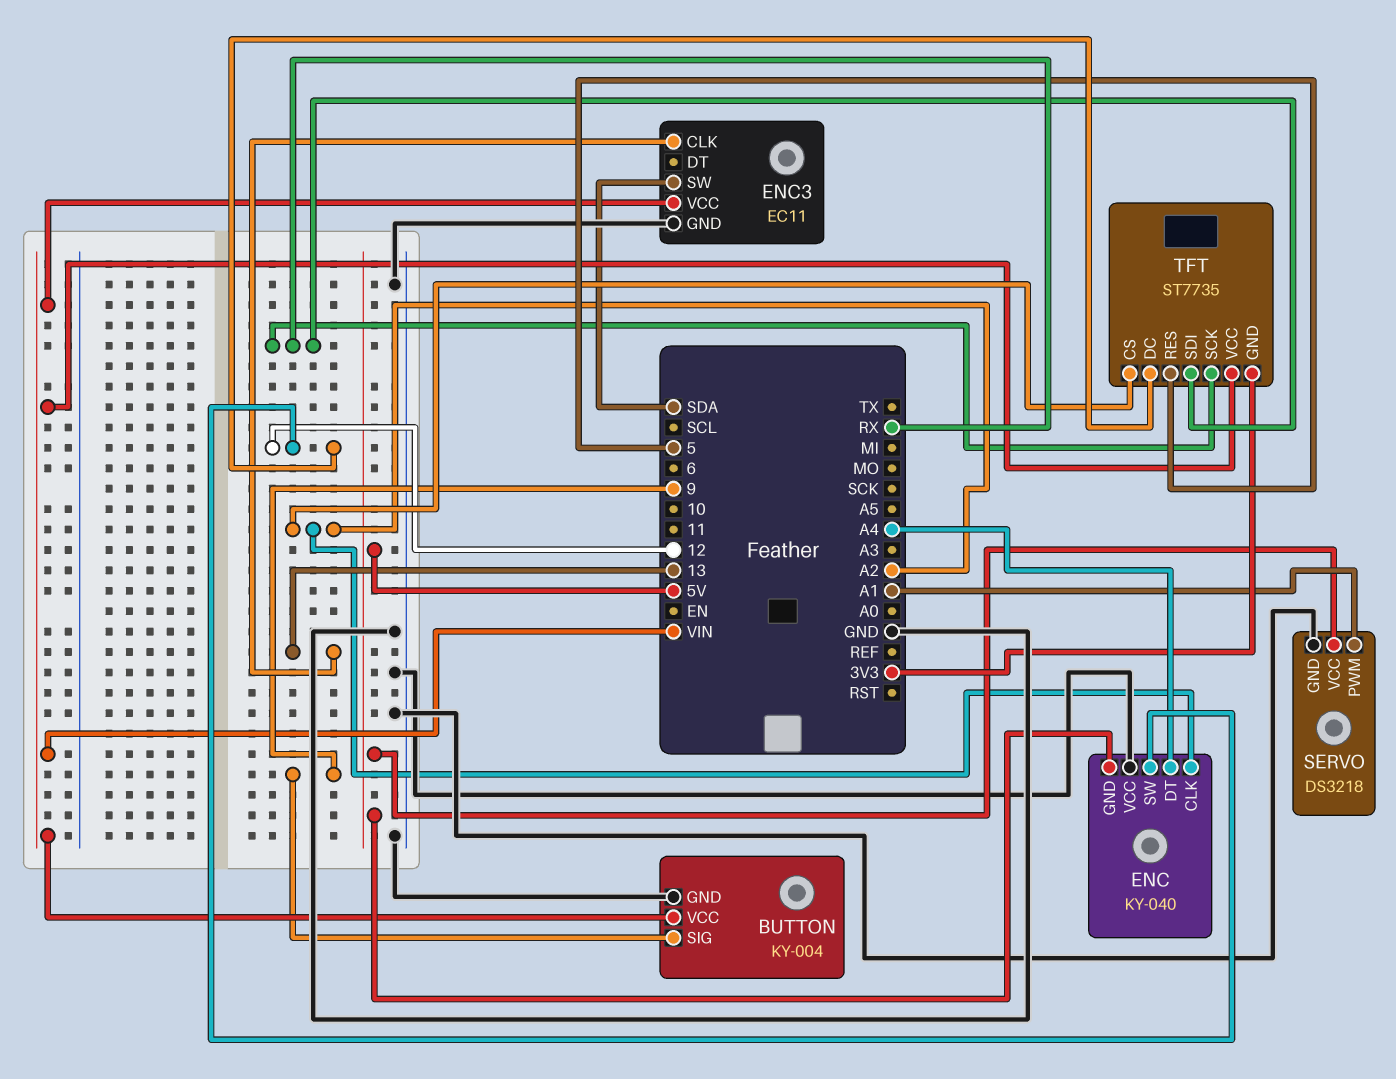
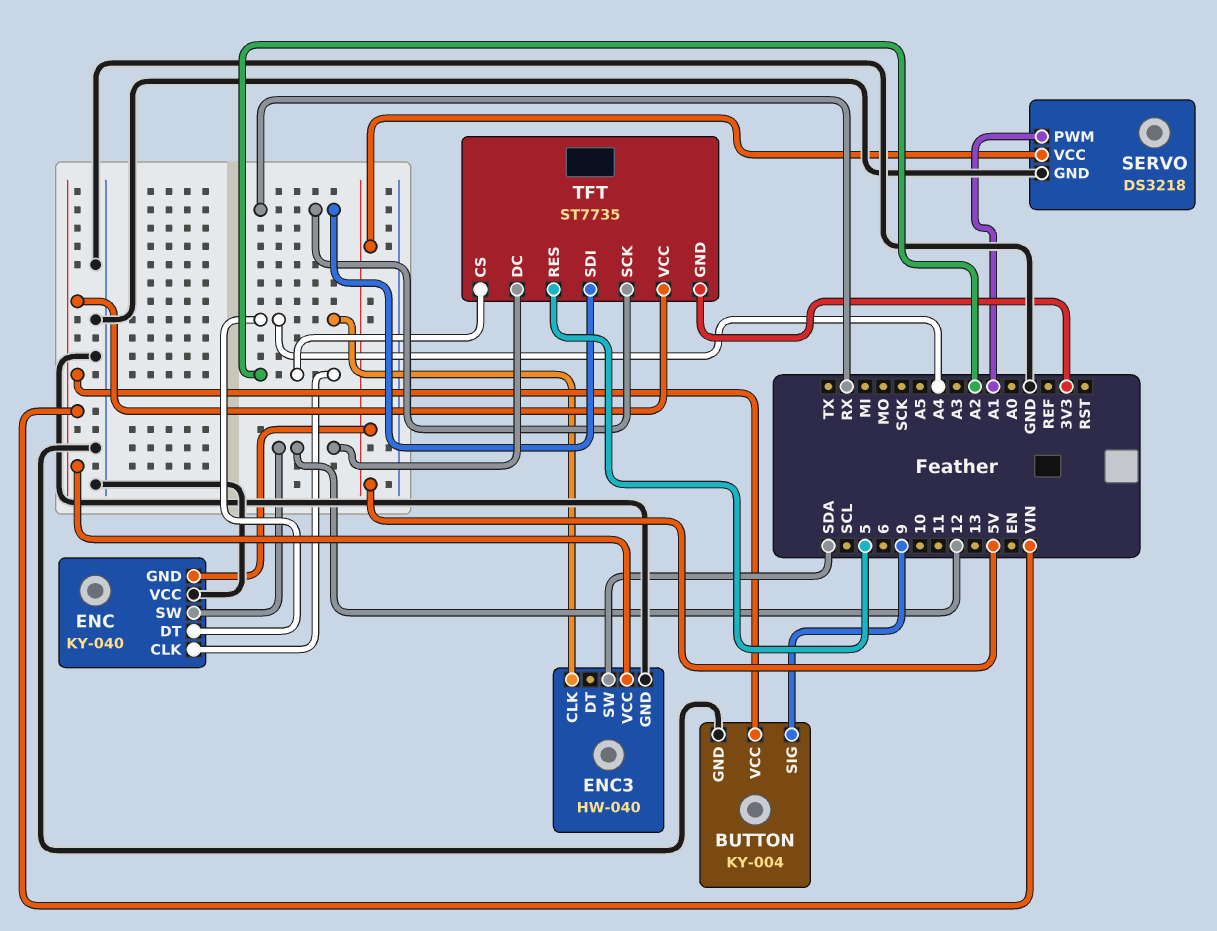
ENC3: EC11 -> HW-040
ENC3 pin CLK: 13 -> A4

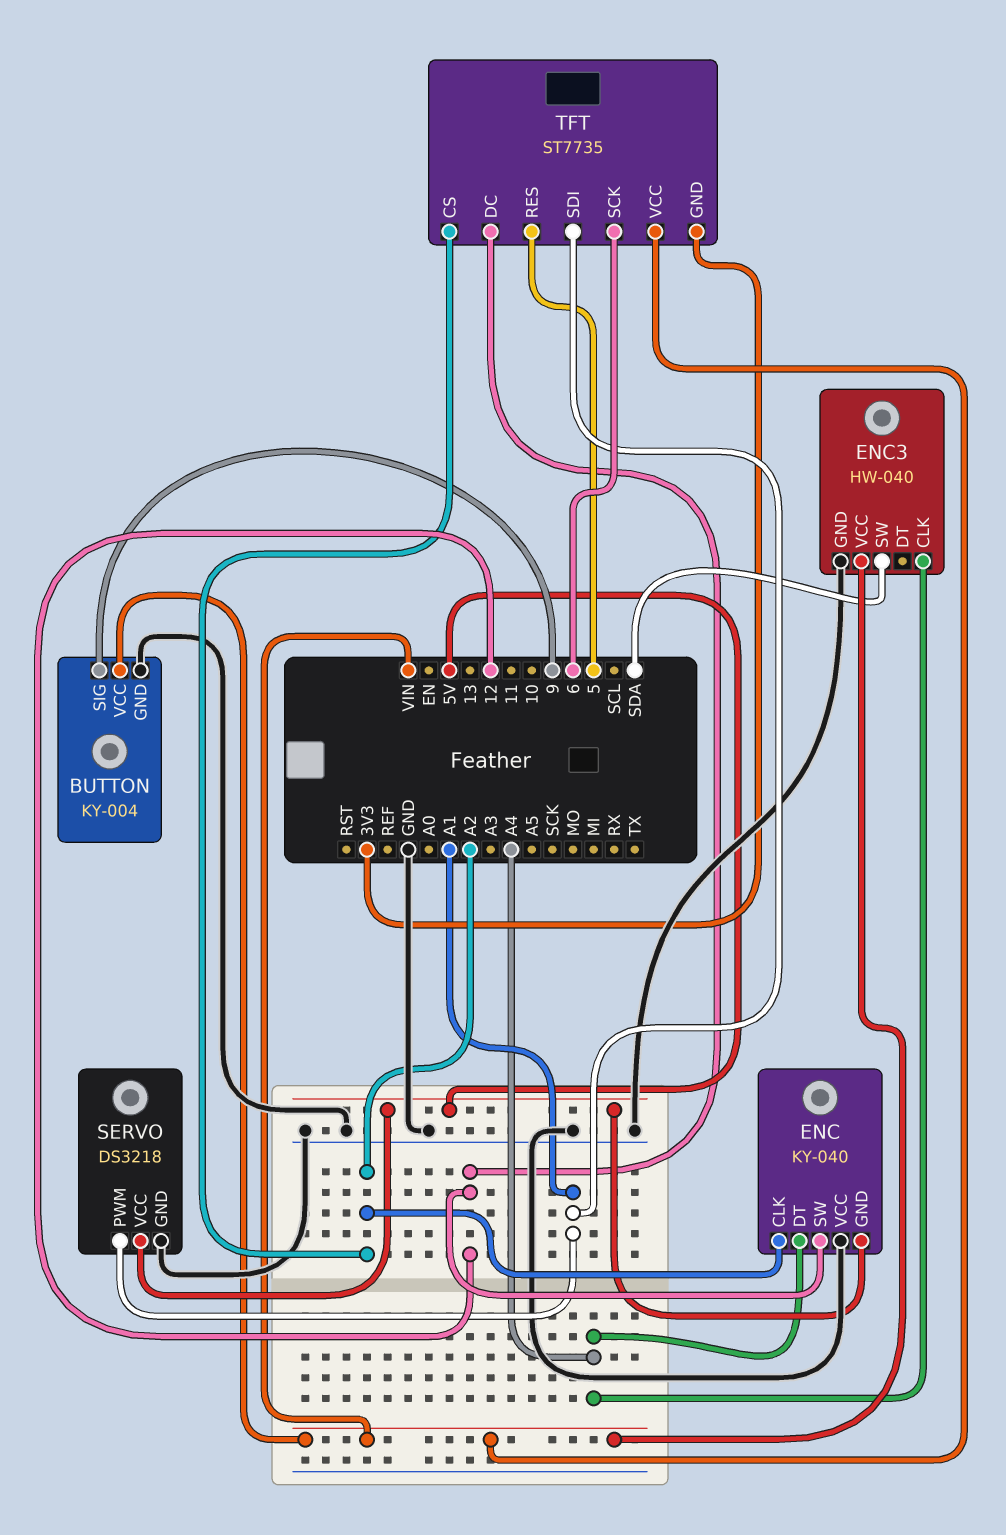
TFT pin SCK: RX -> 6
TFT pin SDI: RX -> A1

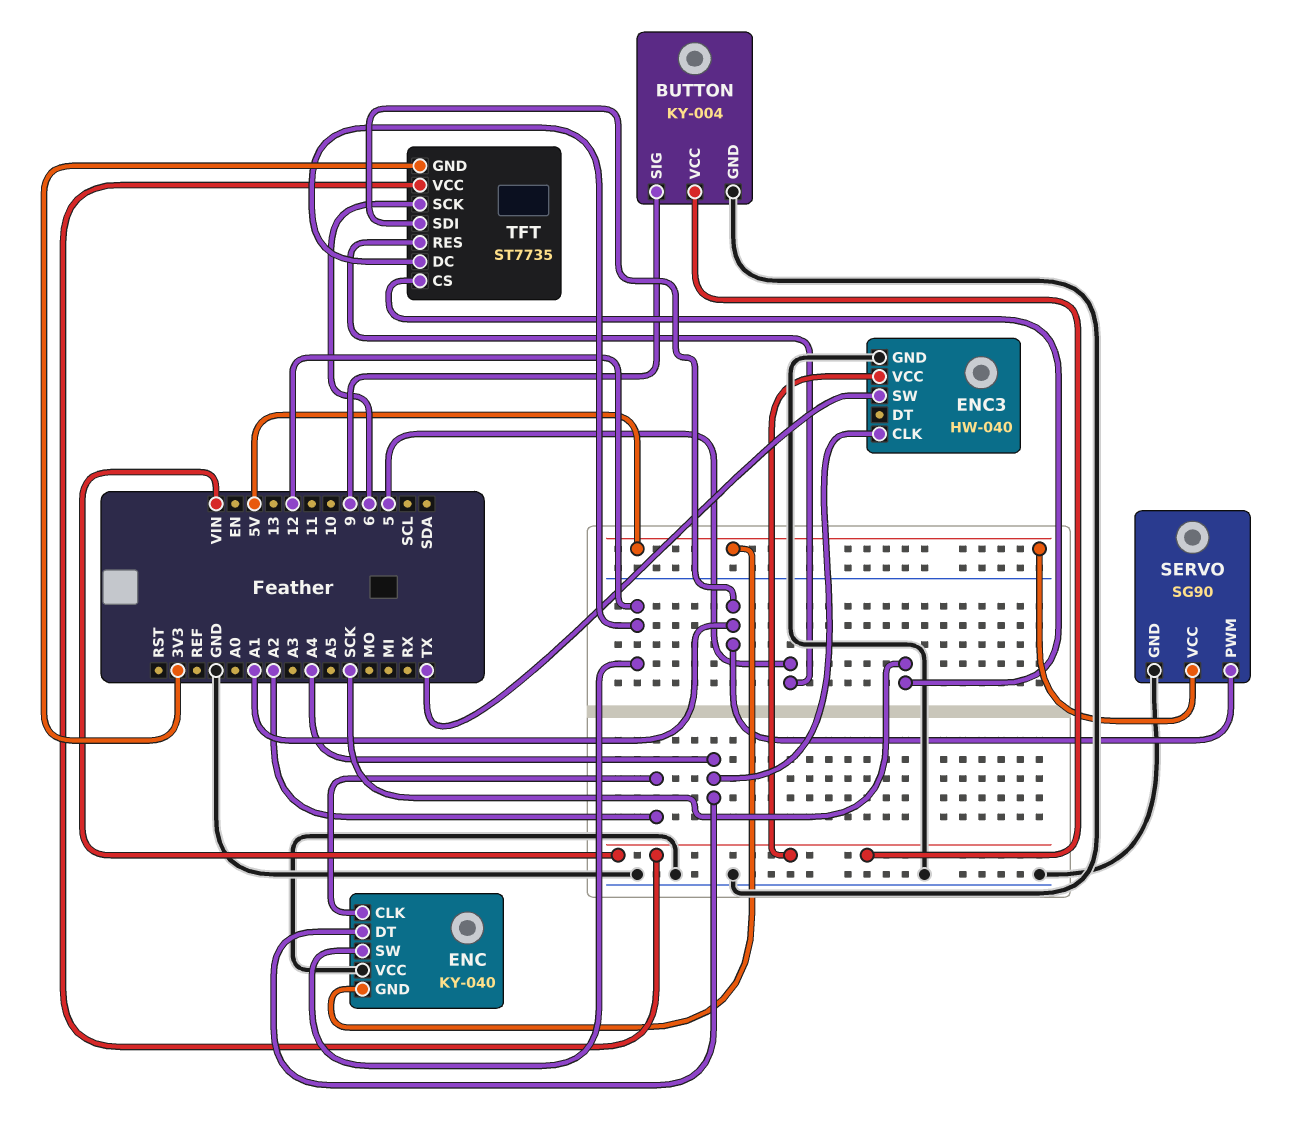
ENC3 pin SW: SDA -> TX
SERVO: DS3218 -> SG90
TFT pin CS: A2 -> SCK

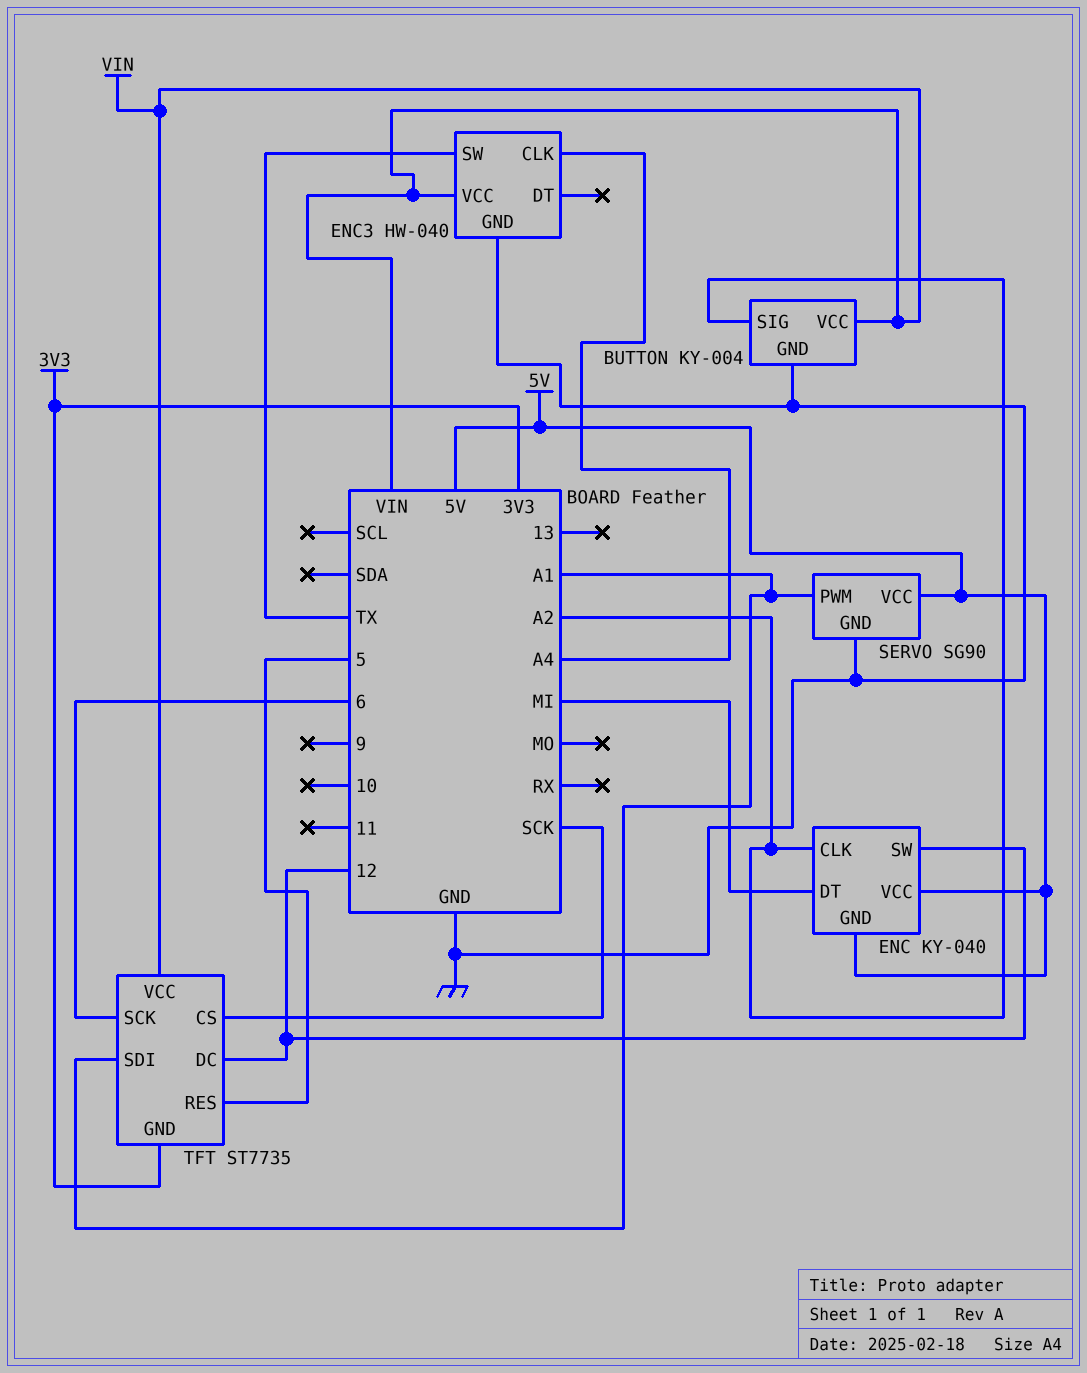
BUTTON pin SIG: 9 -> A2
ENC pin DT: A4 -> MI
ENC pin VCC: GND -> 5V

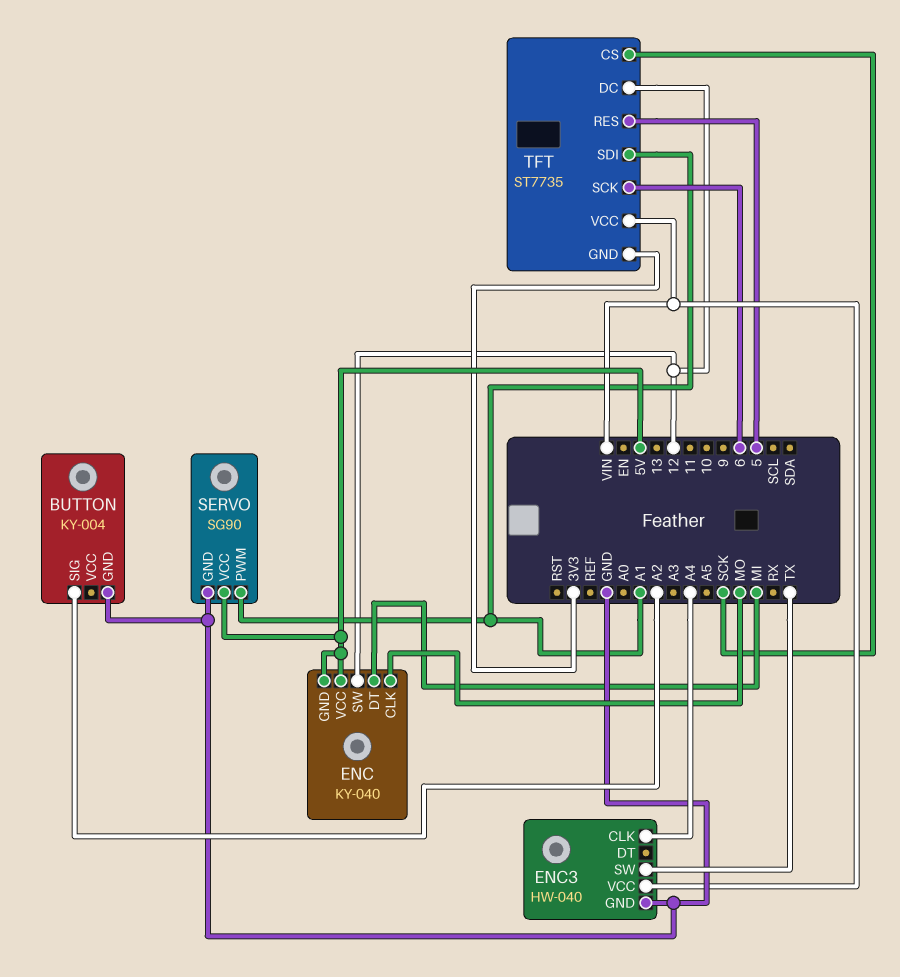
BUTTON pin VCC: VIN -> none
ENC pin CLK: A2 -> MO

